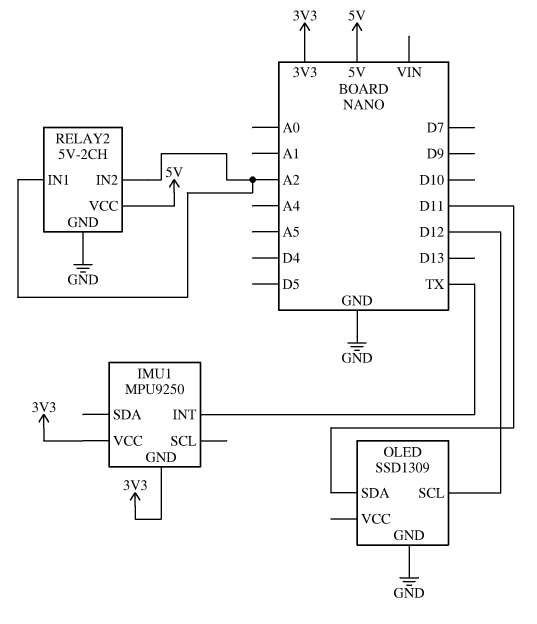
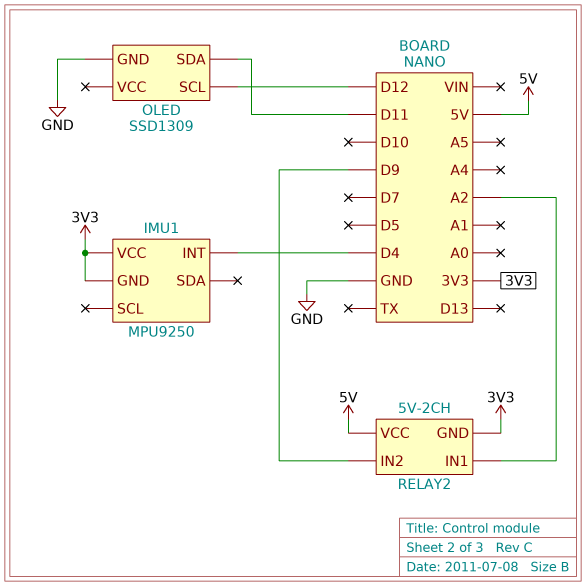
IMU1 pin INT: TX -> D4
RELAY2 pin GND: GND -> 3V3
RELAY2 pin IN2: A2 -> D9

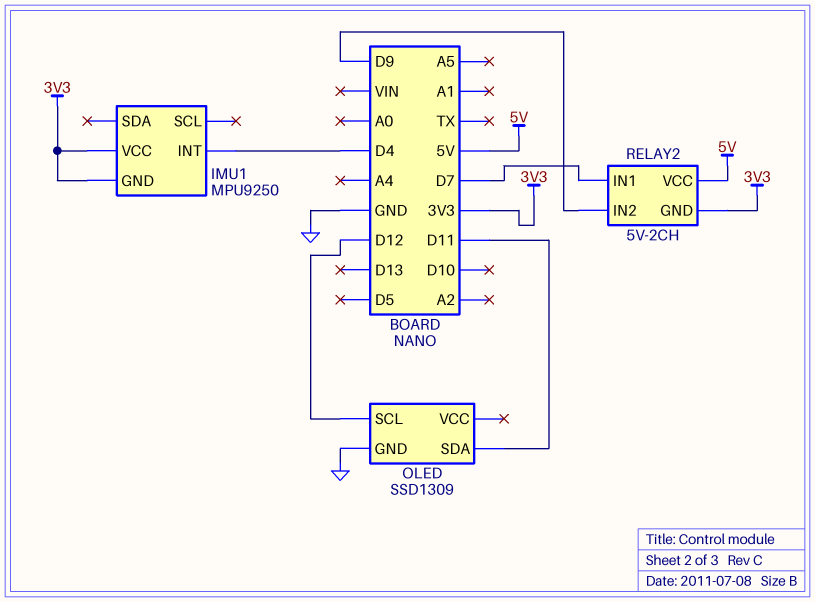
RELAY2 pin IN1: A2 -> D7

